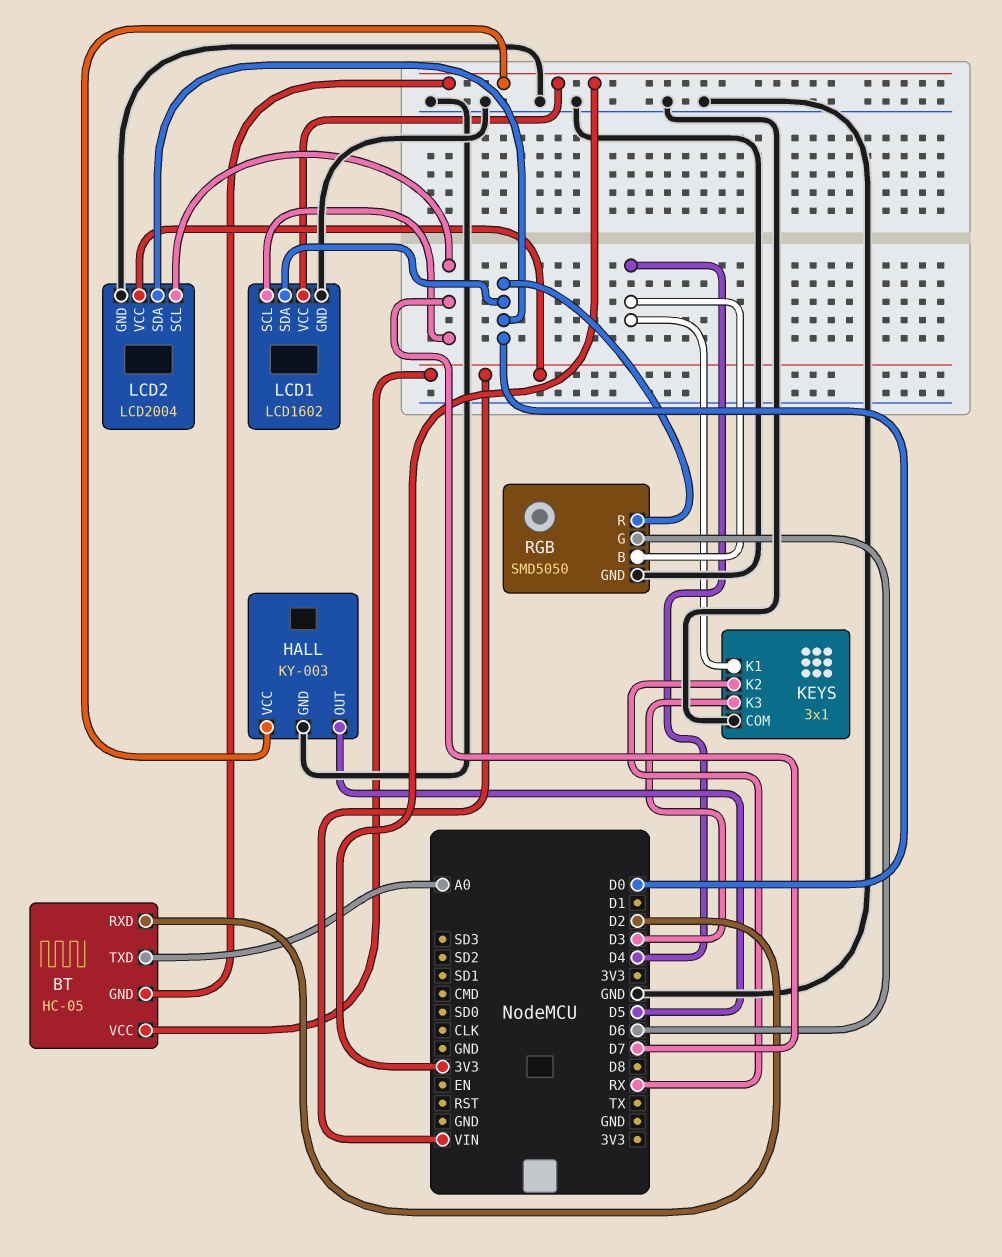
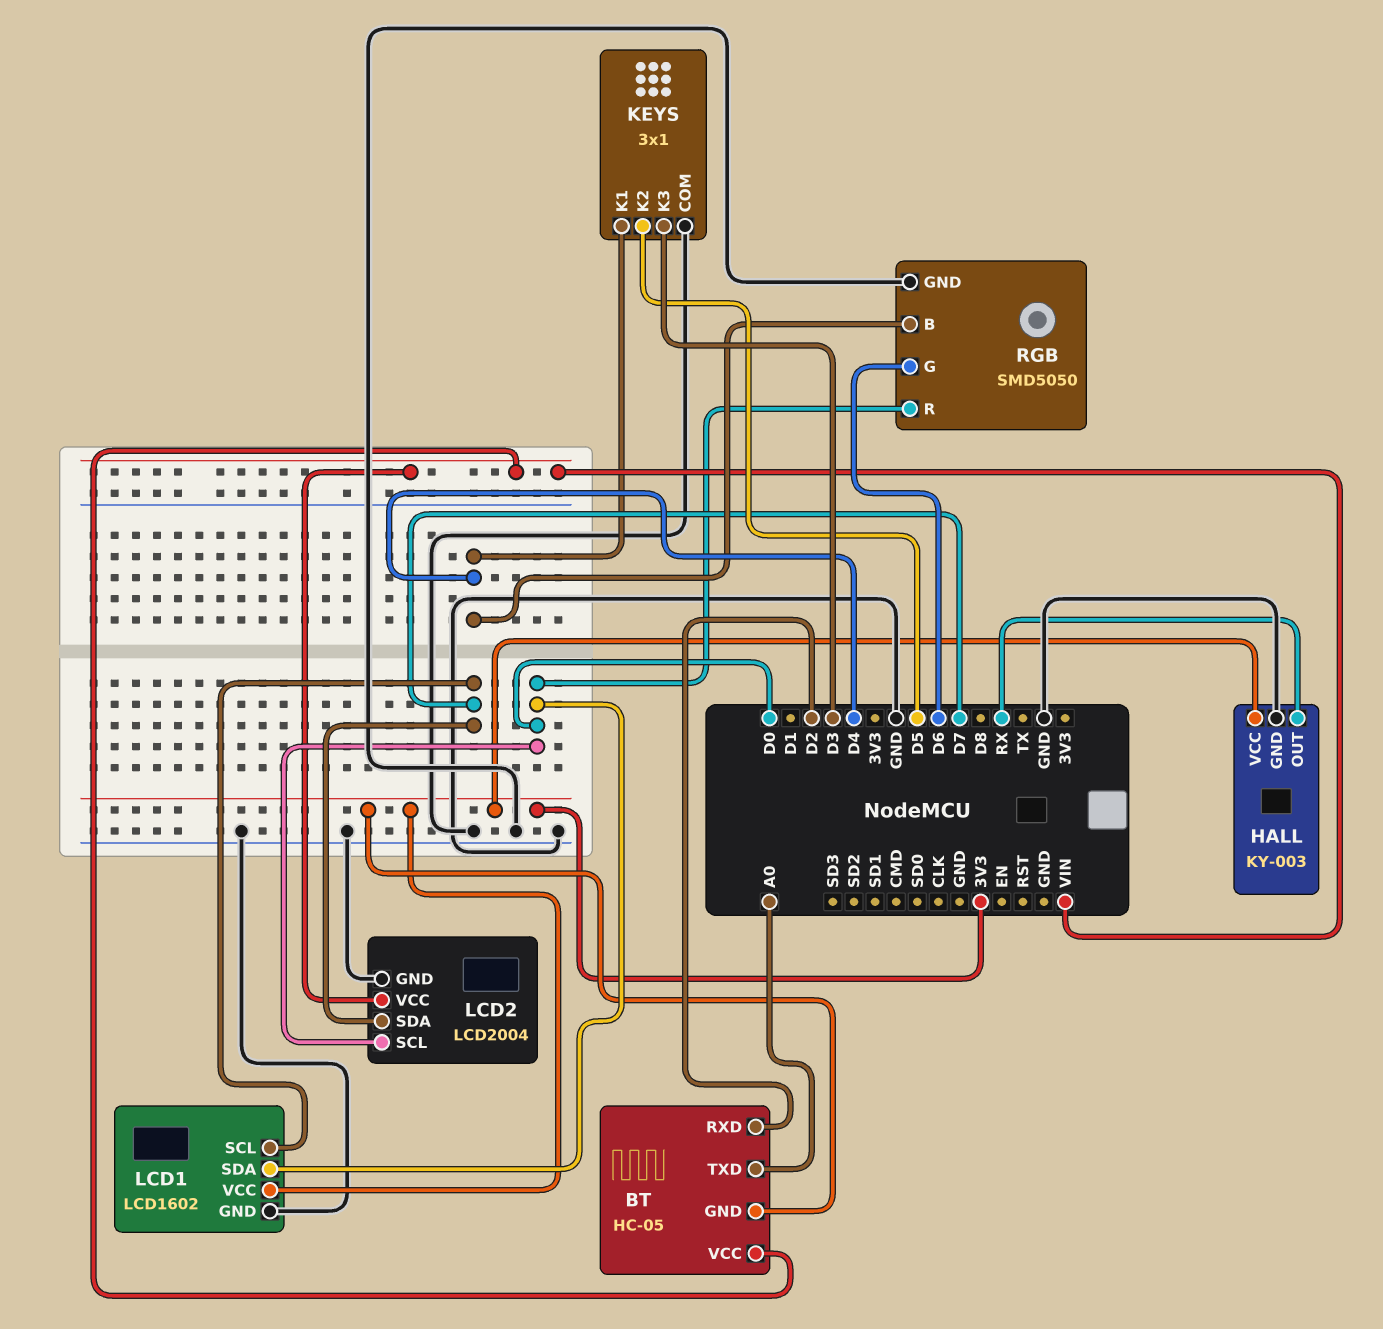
HALL pin OUT: D5 -> RX
KEYS pin K2: RX -> D5
LCD2 pin SCL: D7 -> D0
LCD2 pin SDA: D0 -> D7

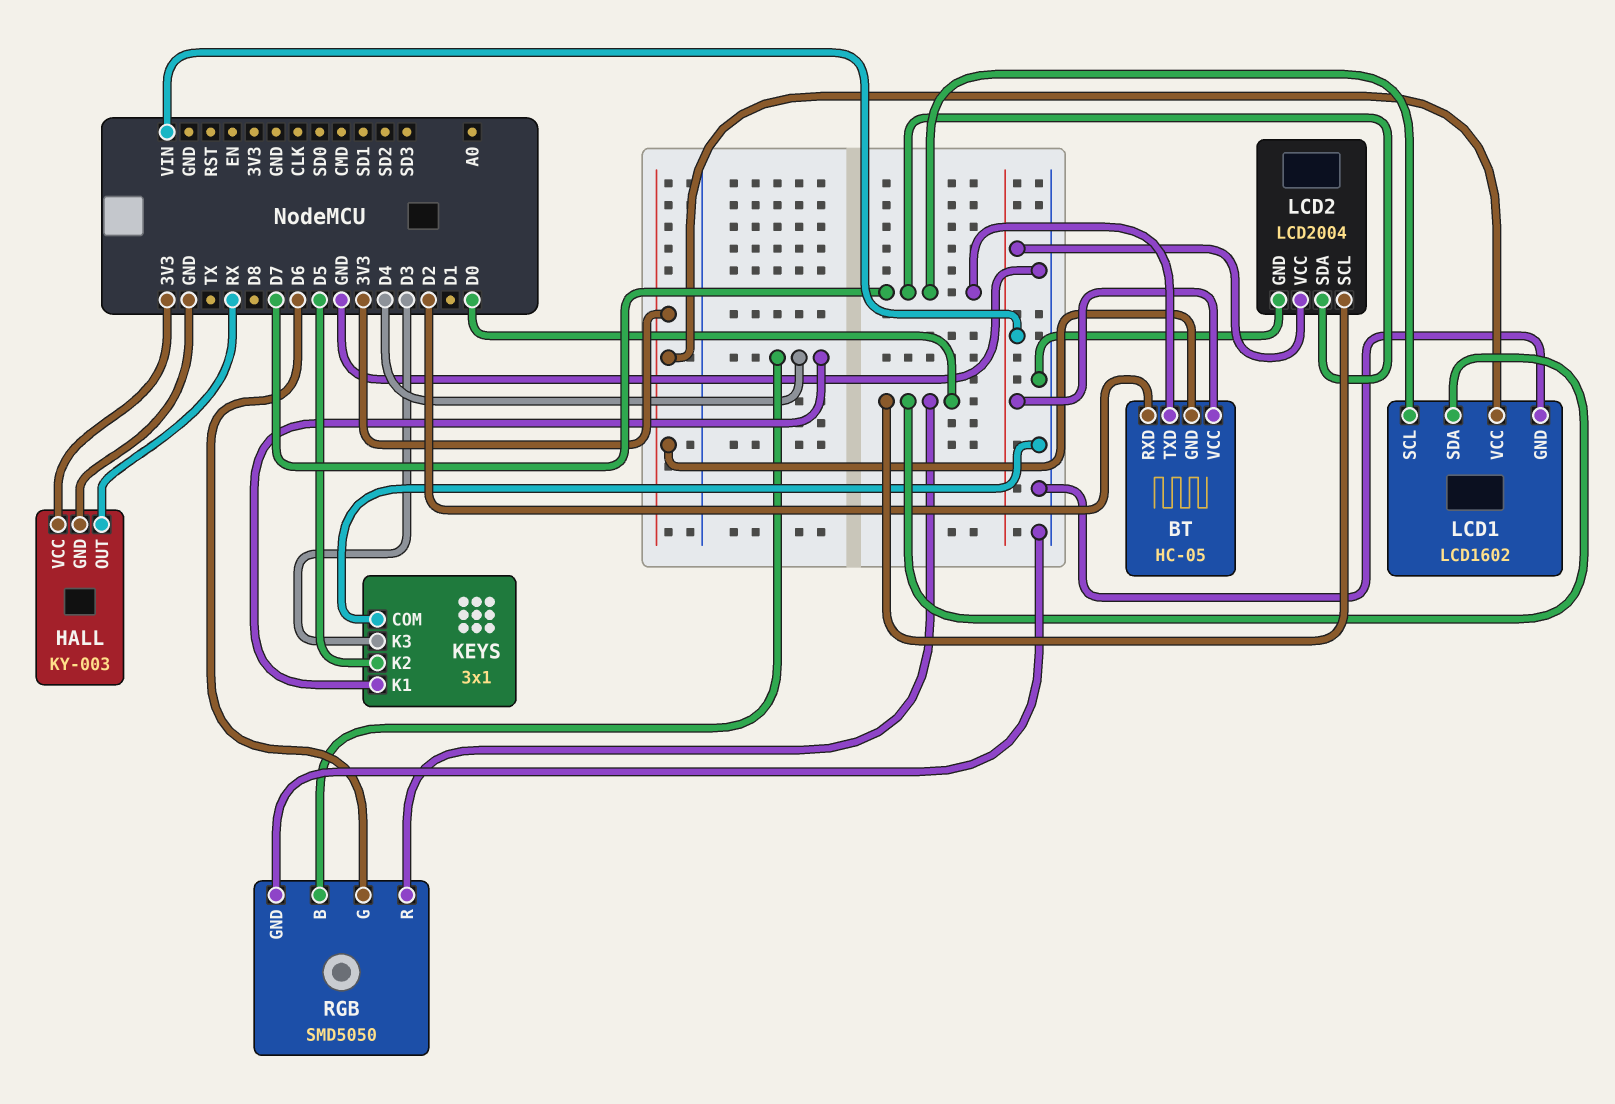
BT pin TXD: A0 -> D7

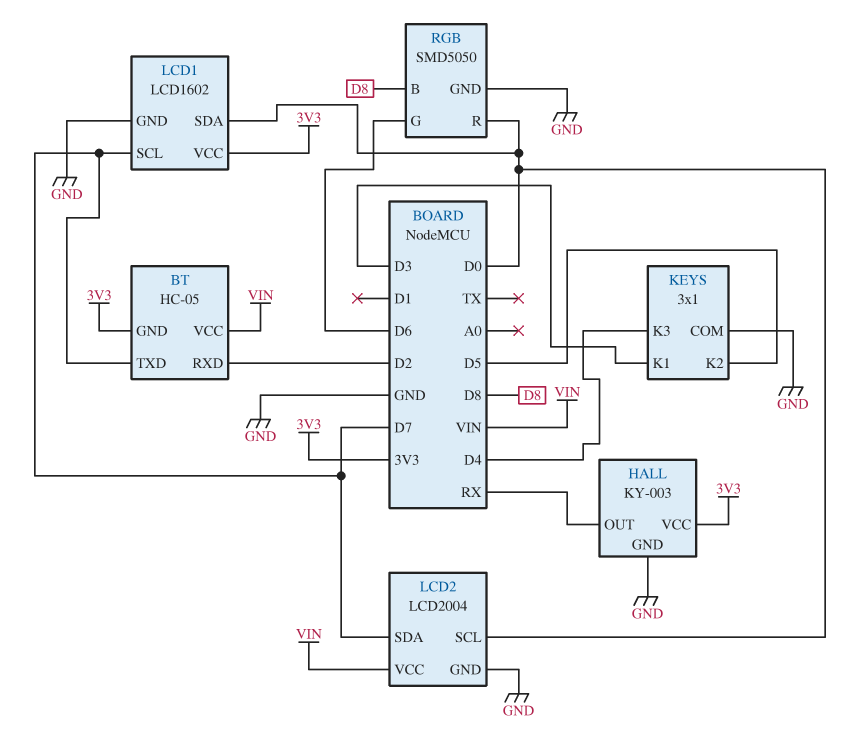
KEYS pin K1: D4 -> D3
KEYS pin K3: D3 -> D4
RGB pin B: D4 -> D8

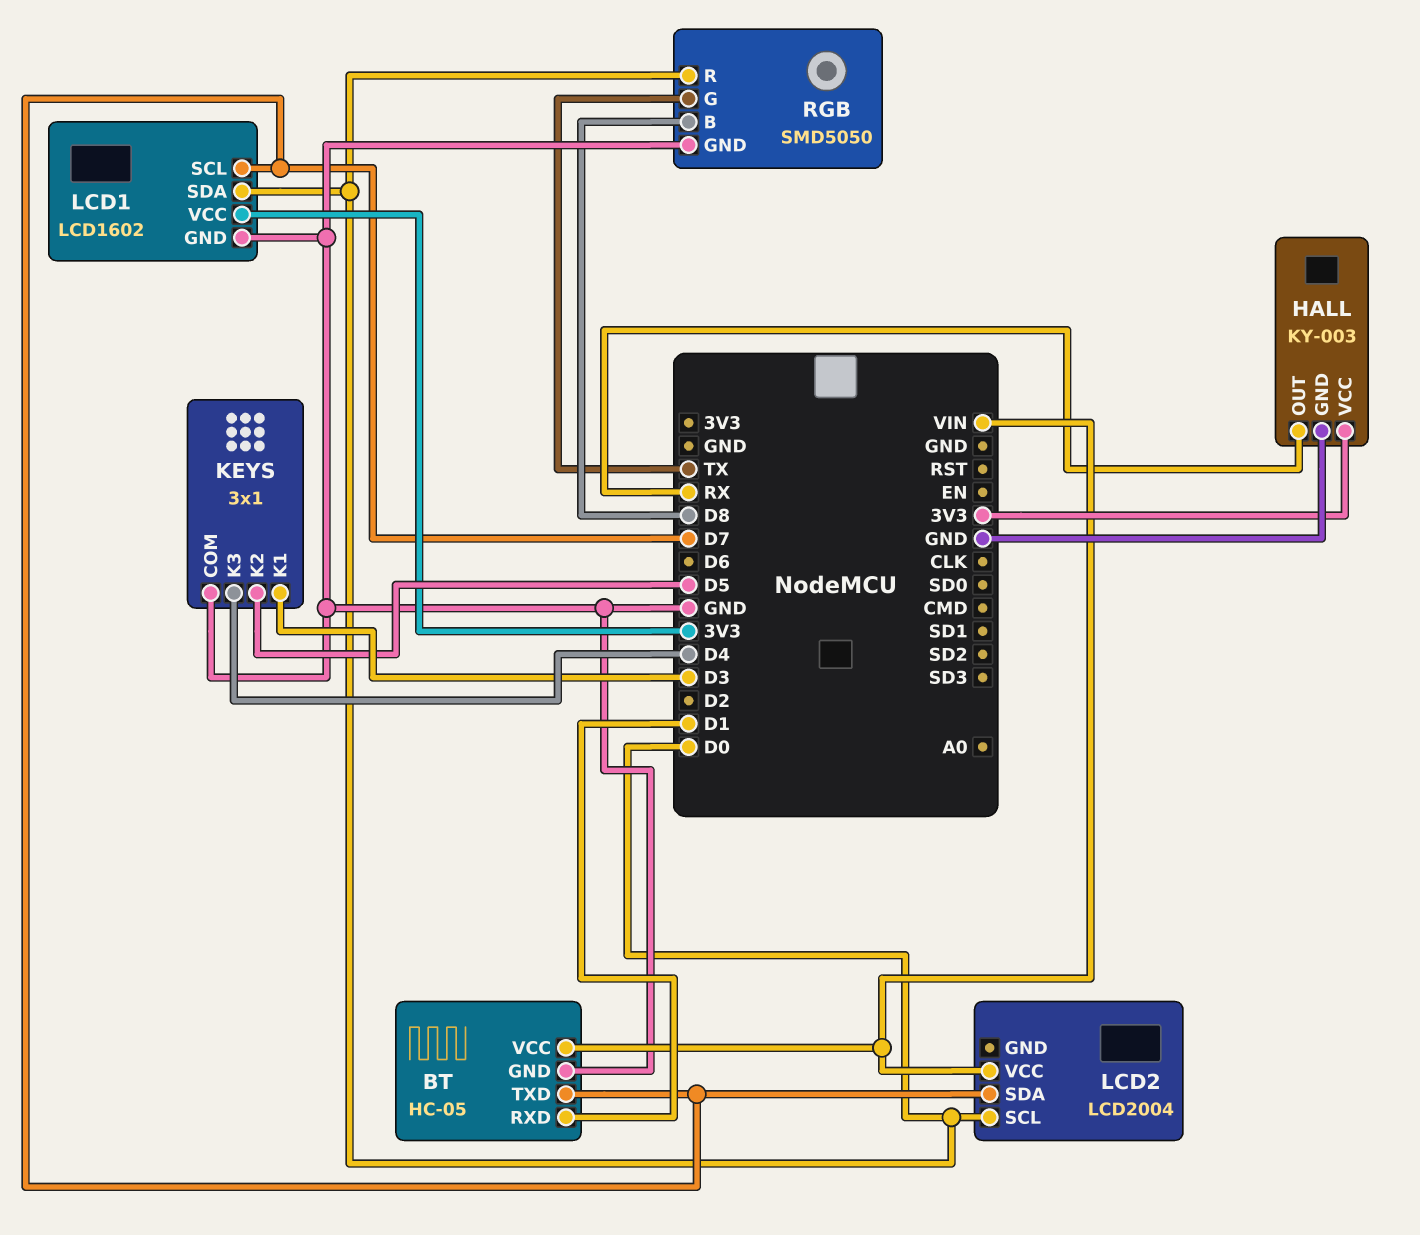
BT pin GND: 3V3 -> GND
BT pin RXD: D2 -> D1
LCD2 pin GND: GND -> none
RGB pin G: D6 -> TX

